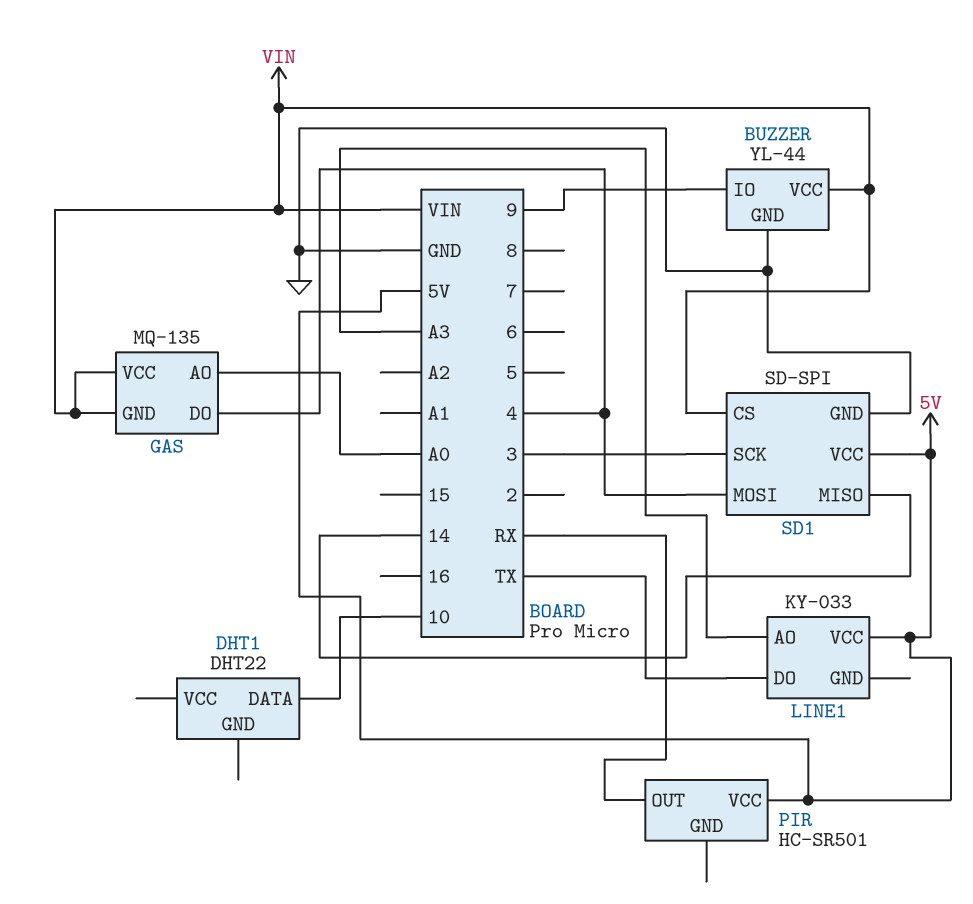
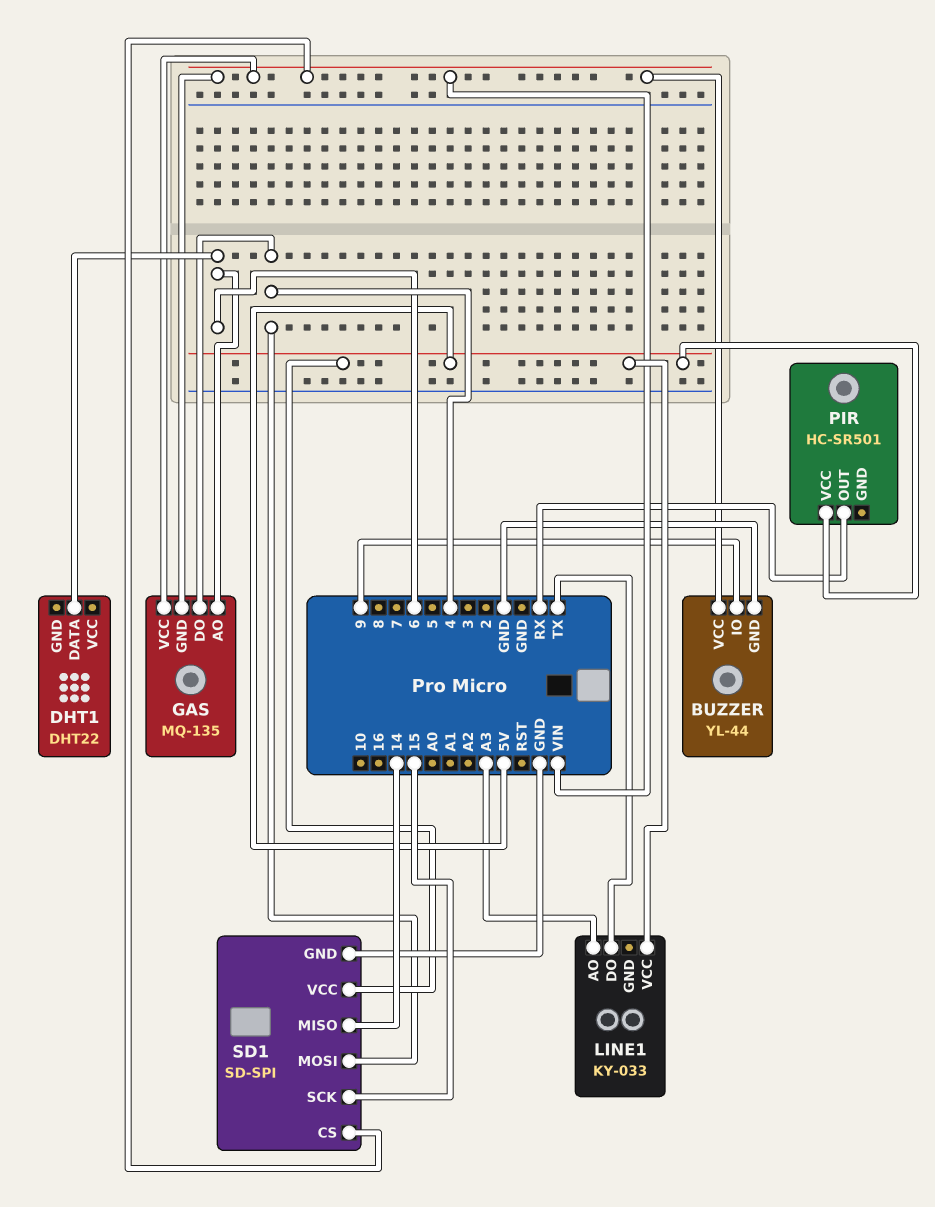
DHT1 pin DATA: 10 -> 6
GAS pin AO: A0 -> 6
SD1 pin SCK: 3 -> 15

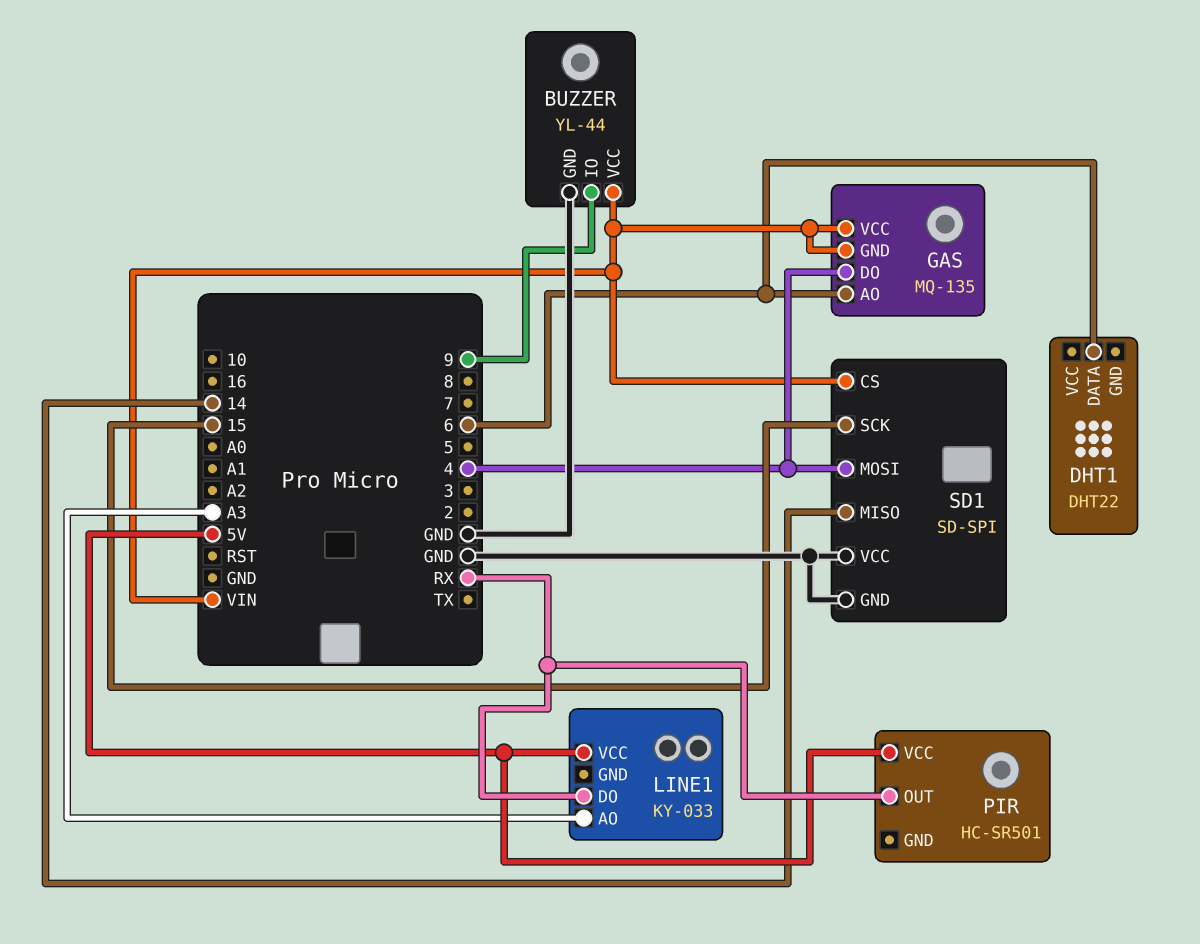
LINE1 pin DO: TX -> RX
SD1 pin VCC: 5V -> GND

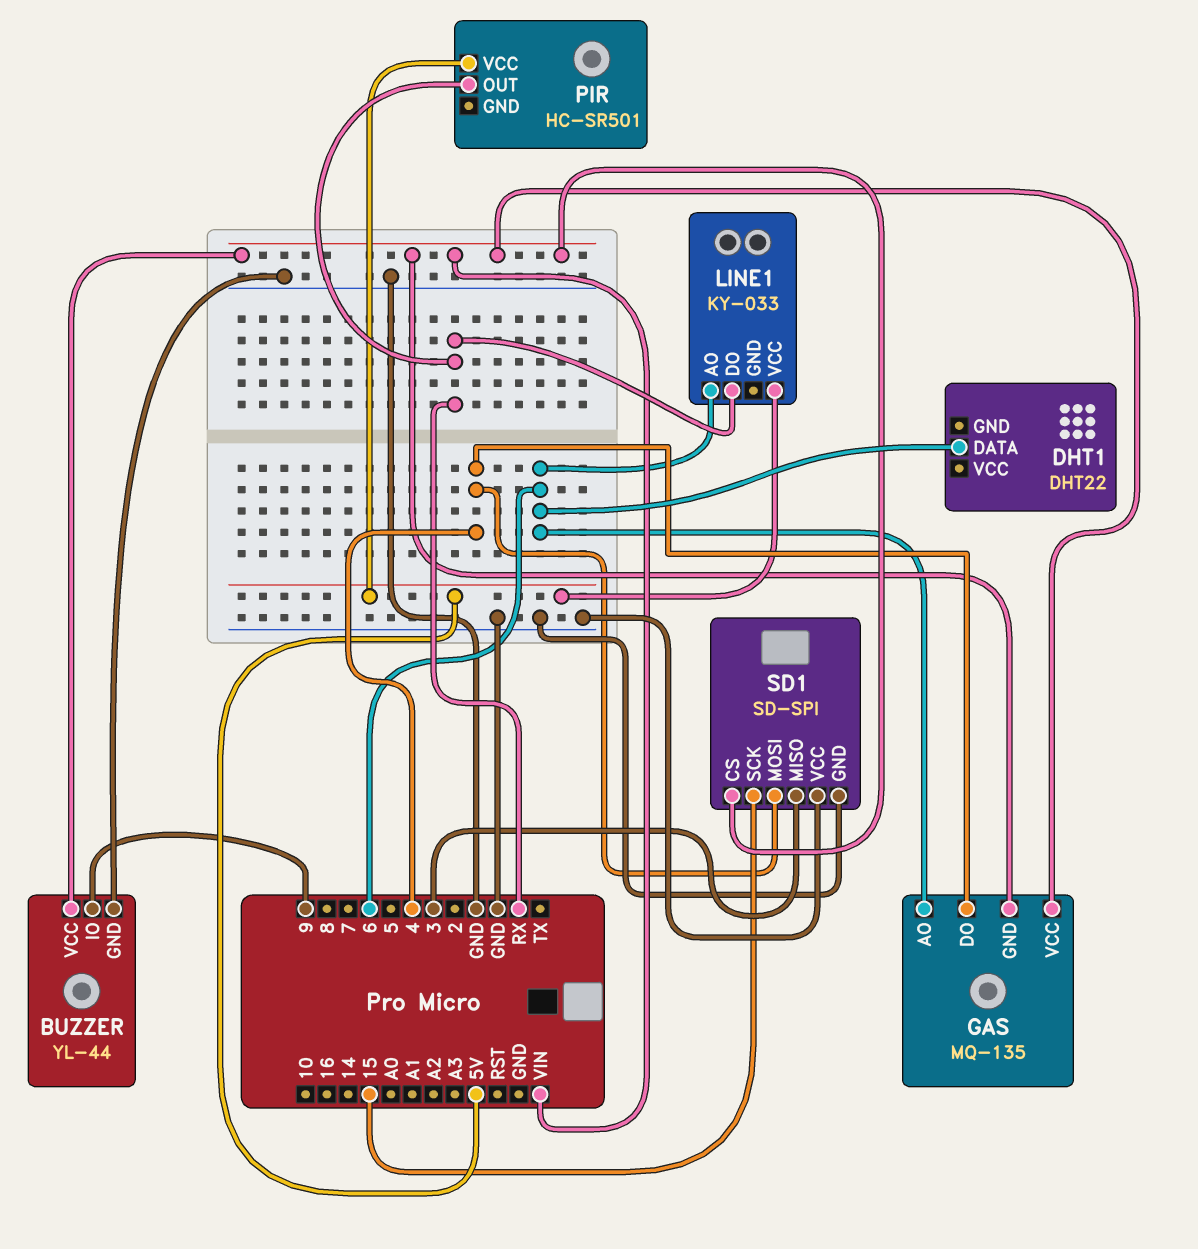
LINE1 pin AO: A3 -> 6
SD1 pin MISO: 14 -> 3

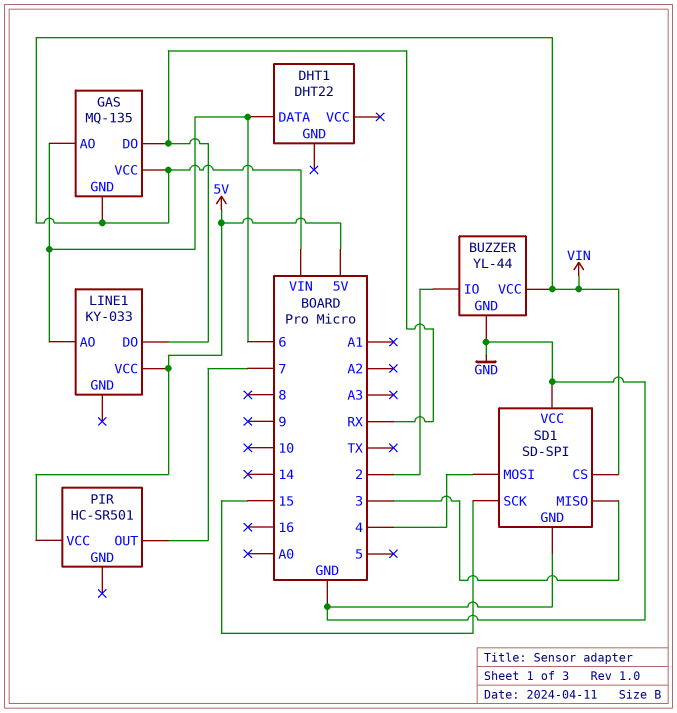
BUZZER pin IO: 9 -> 2
GAS pin DO: 4 -> RX
PIR pin OUT: RX -> 7

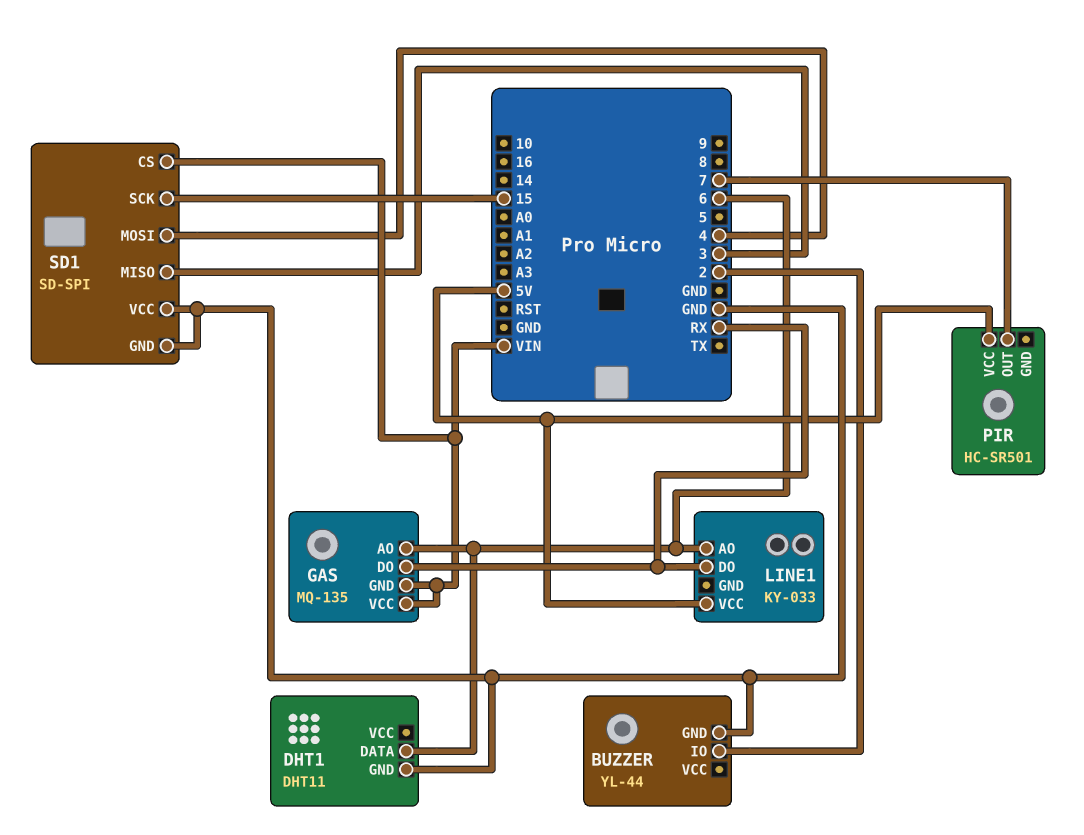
BUZZER pin VCC: VIN -> none
DHT1: DHT22 -> DHT11
DHT1 pin GND: none -> GND

